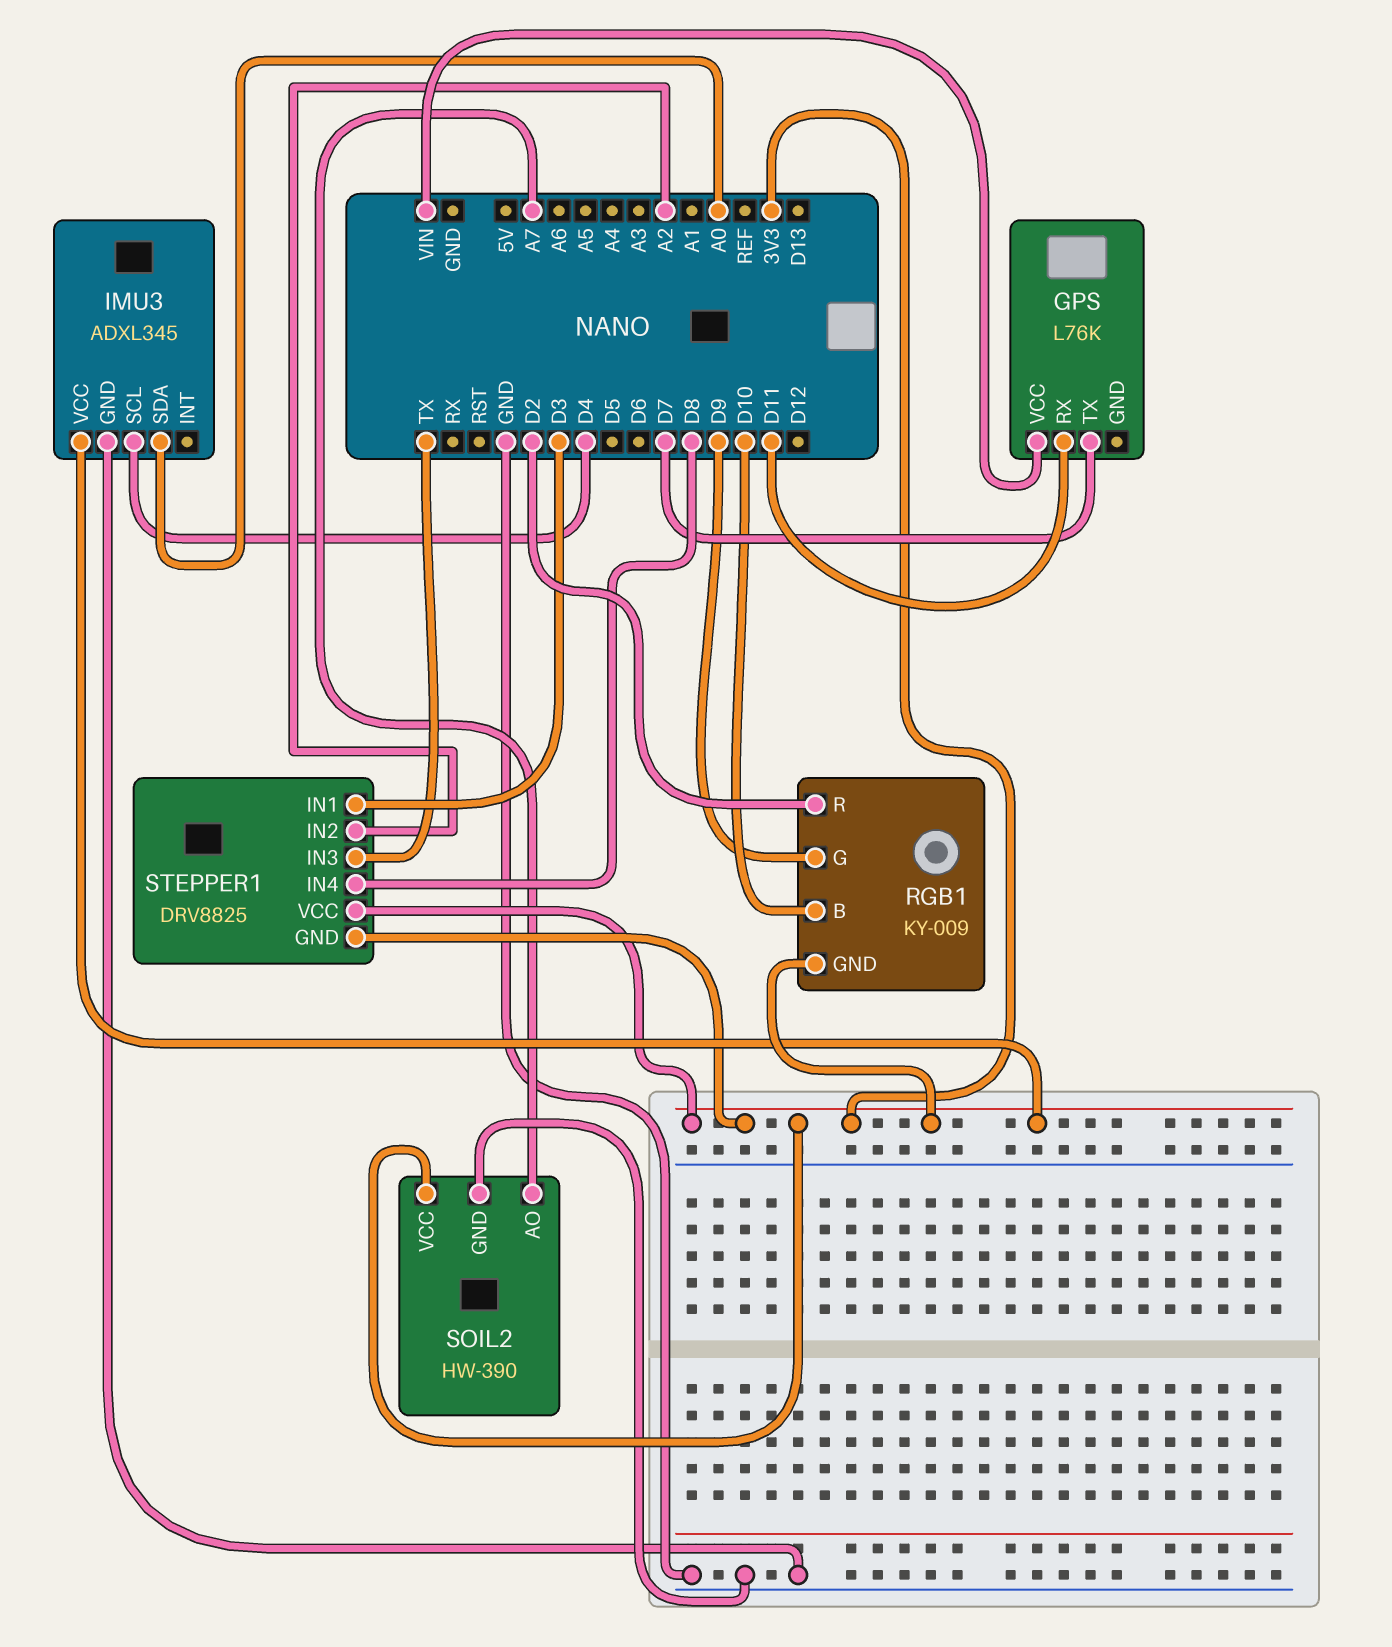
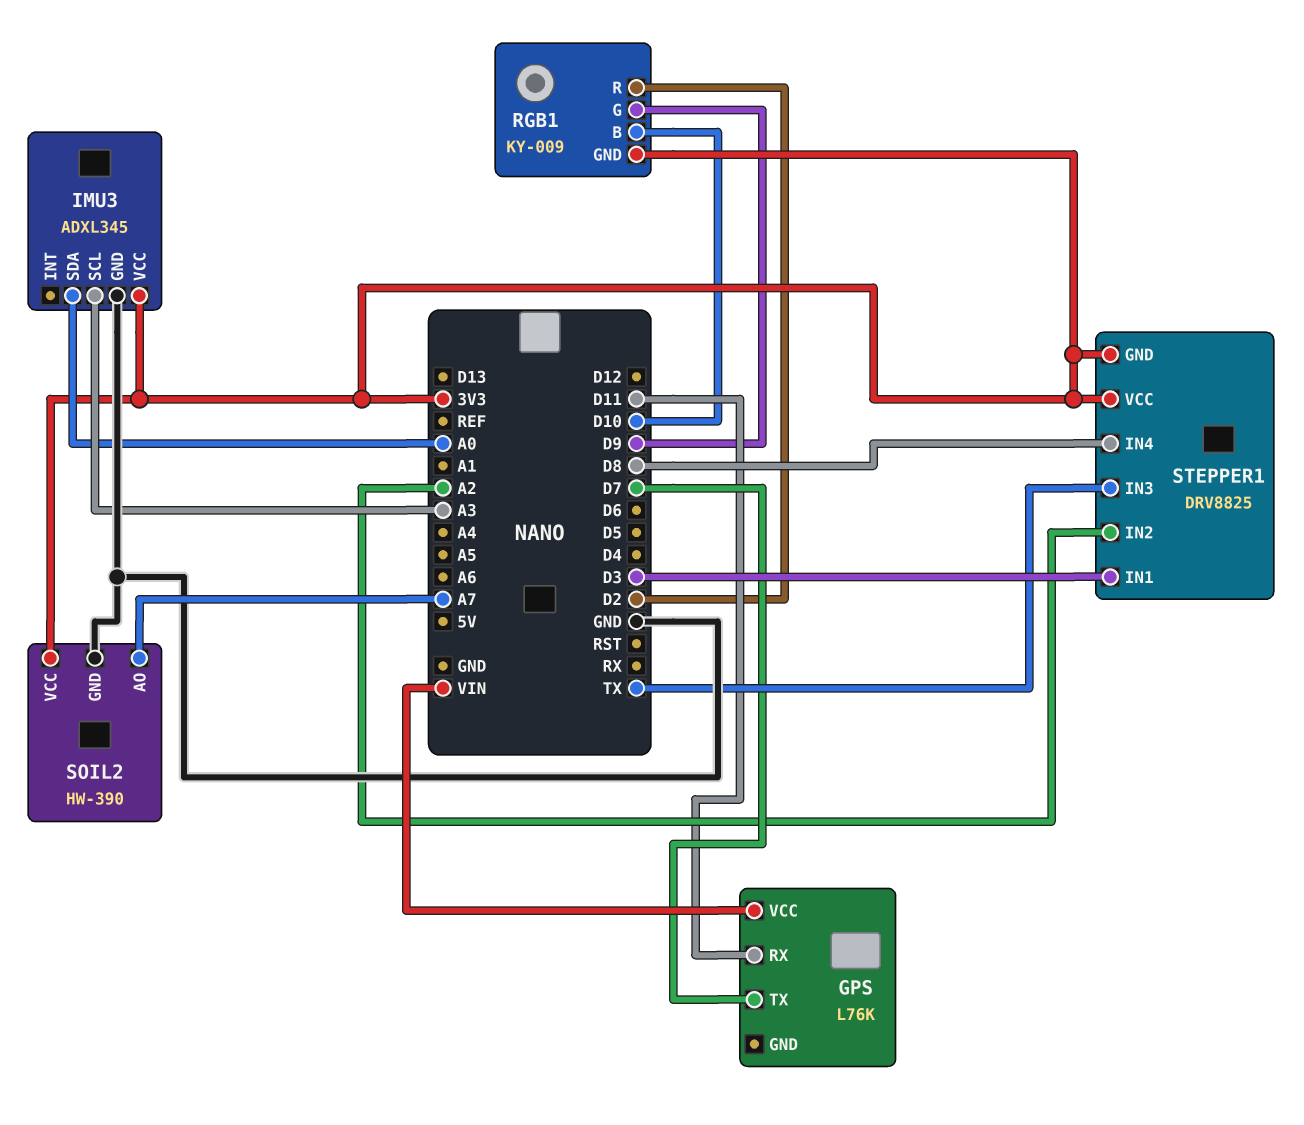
IMU3 pin SCL: D4 -> A3

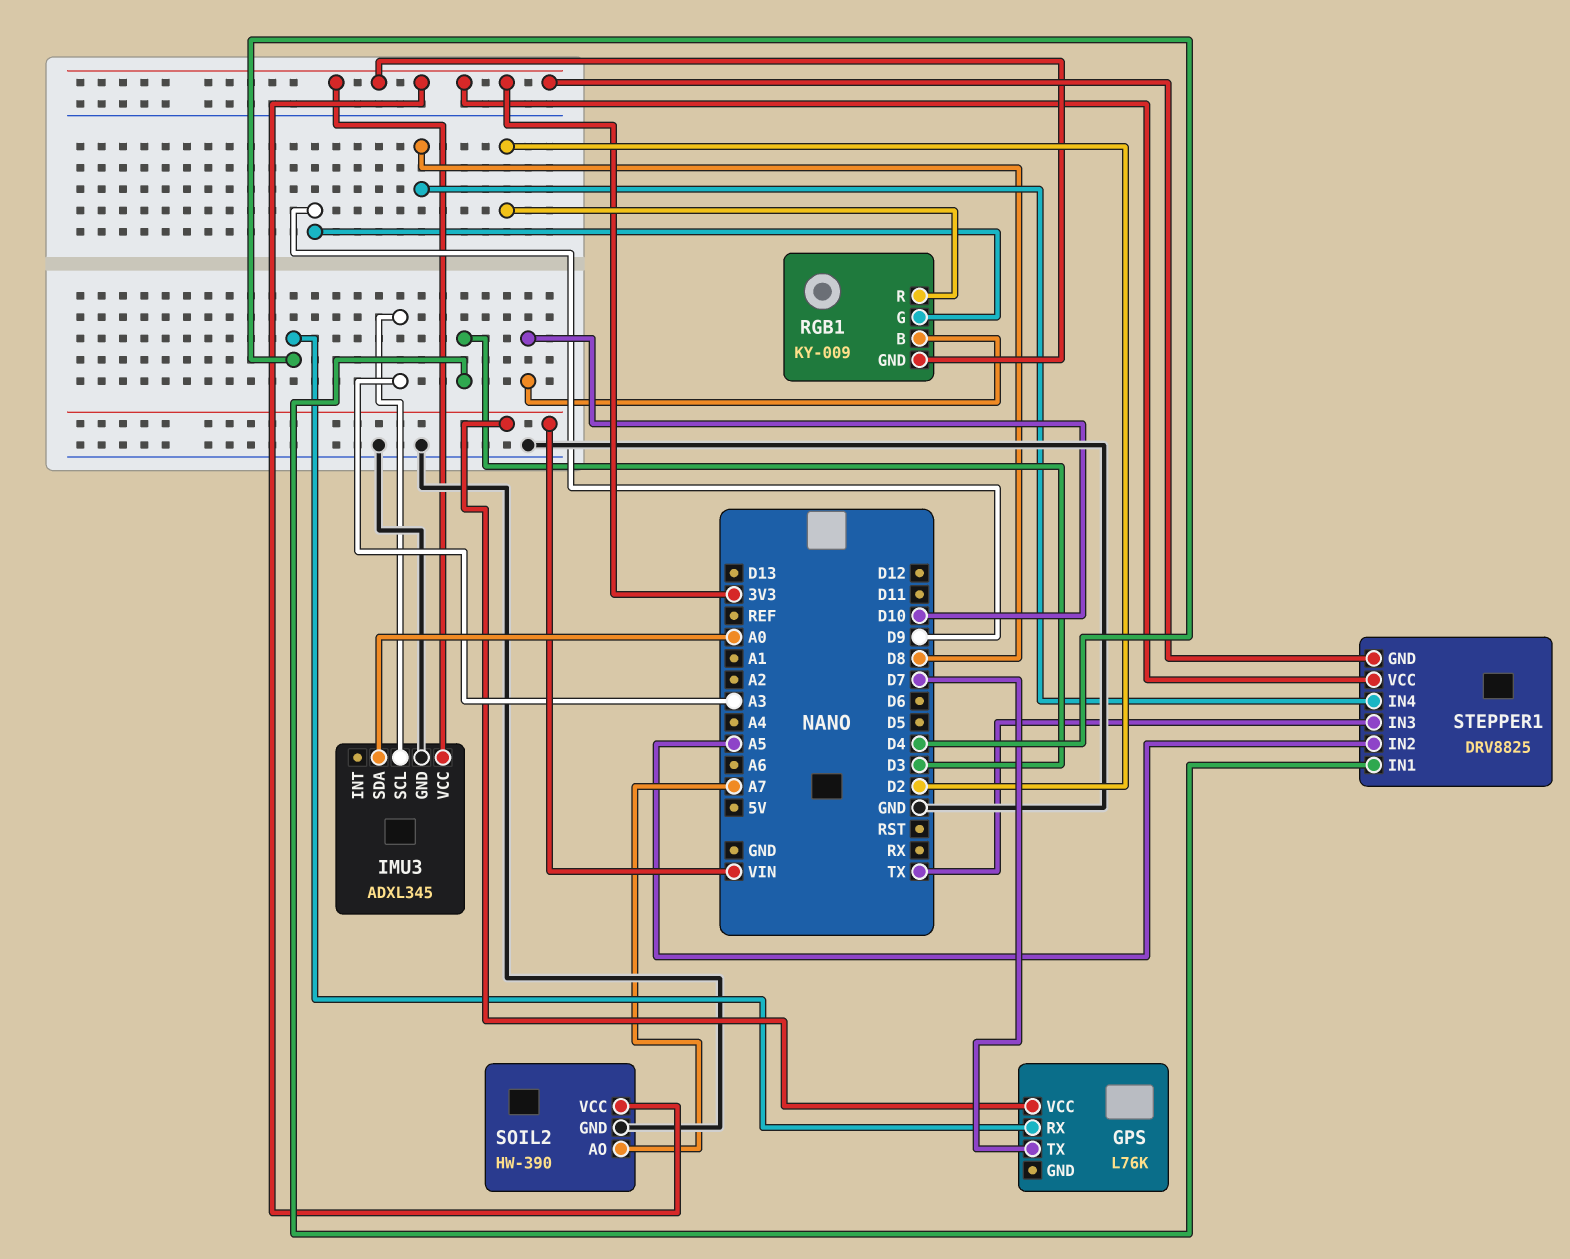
GPS pin RX: D11 -> D4
STEPPER1 pin IN2: A2 -> A5

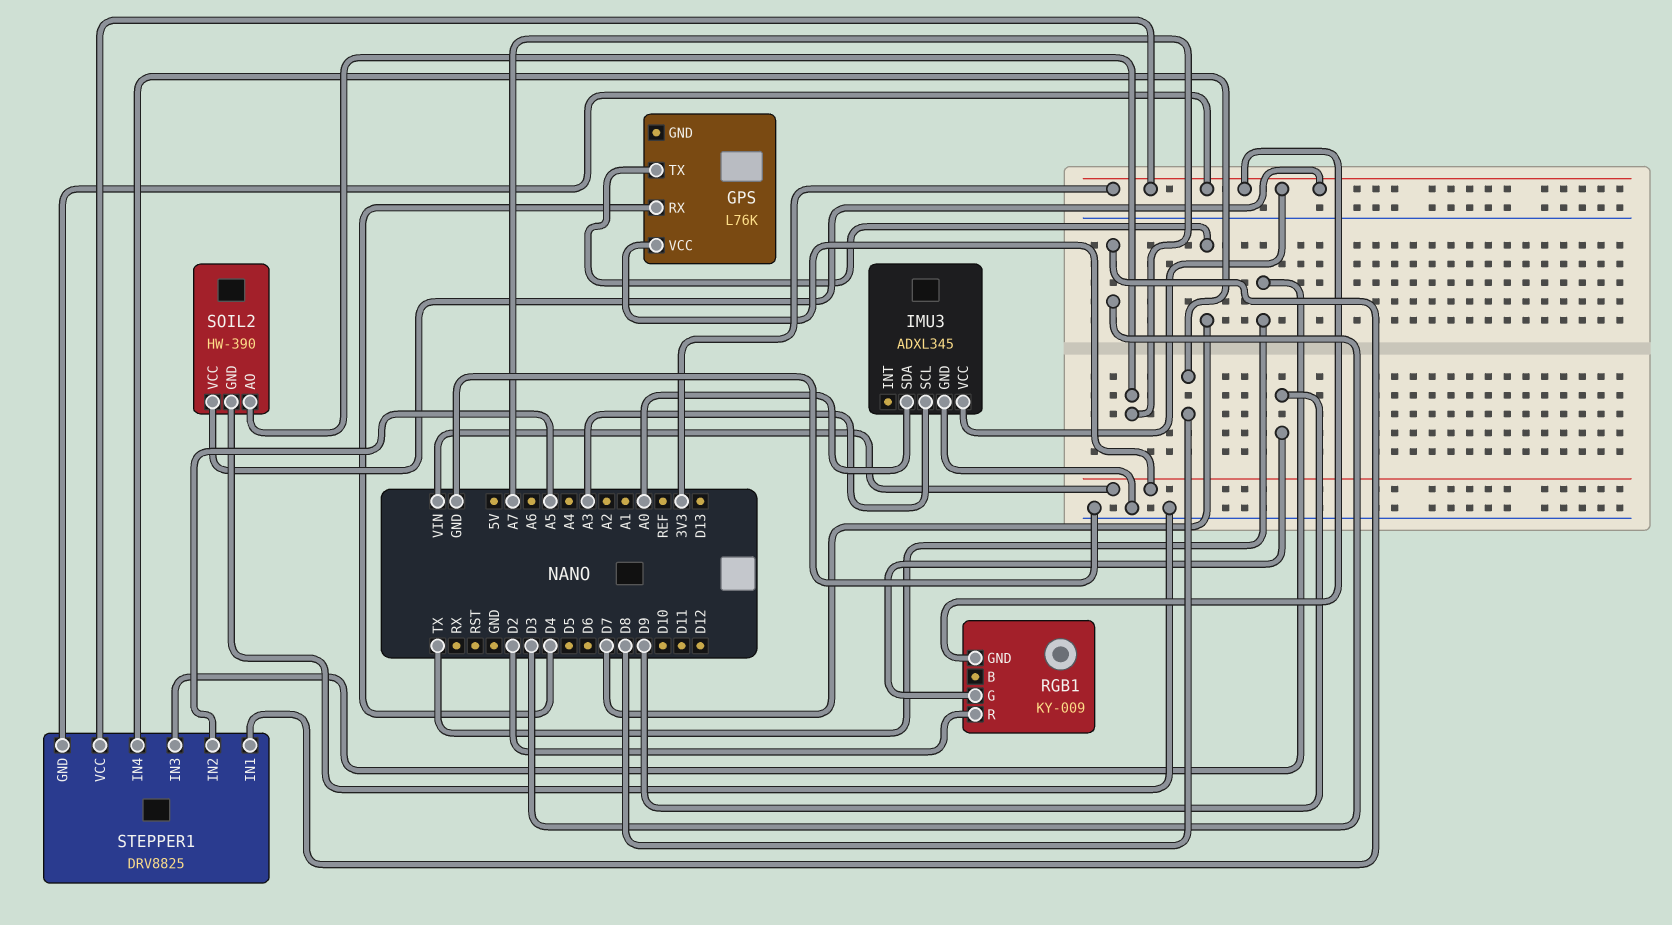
RGB1 pin B: D10 -> none

